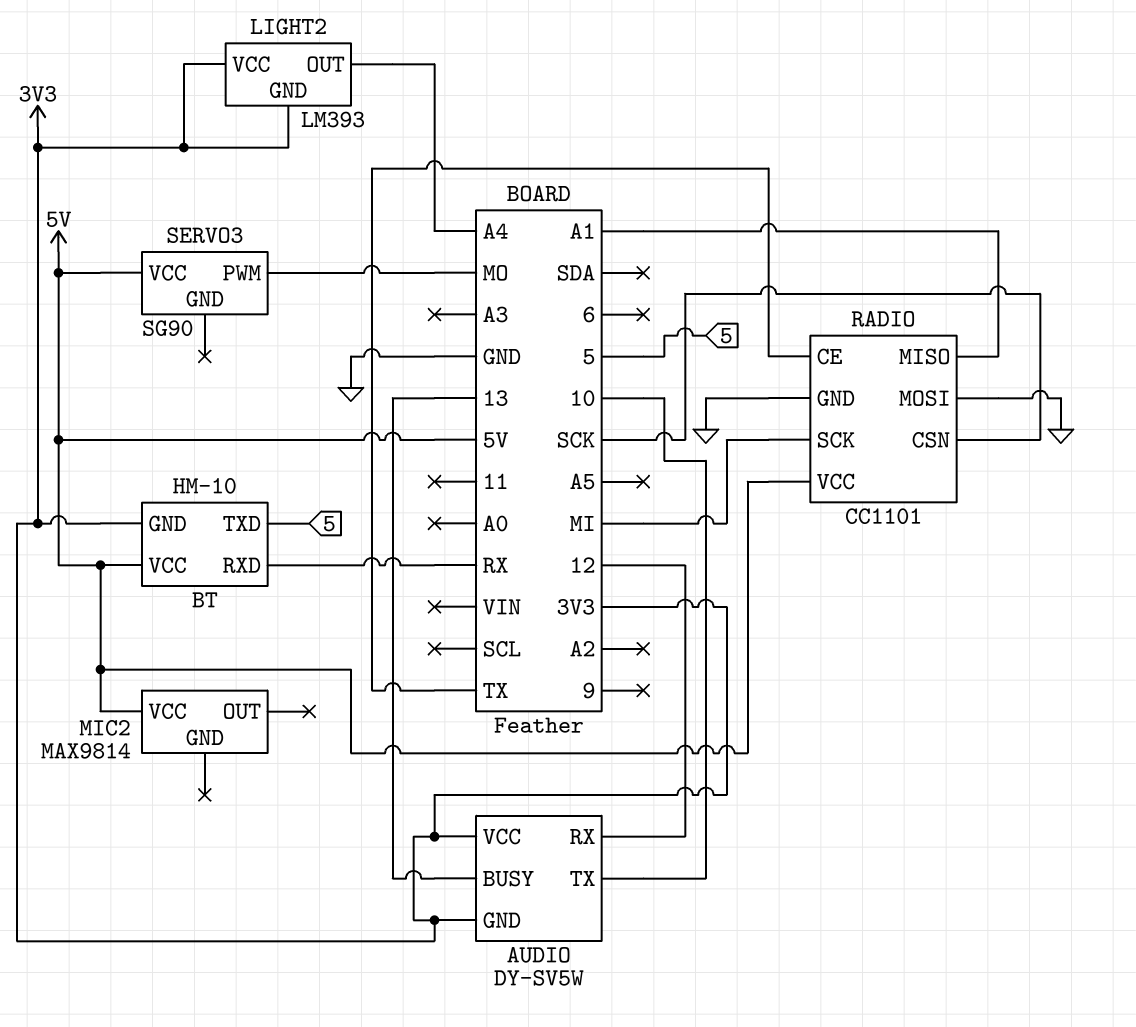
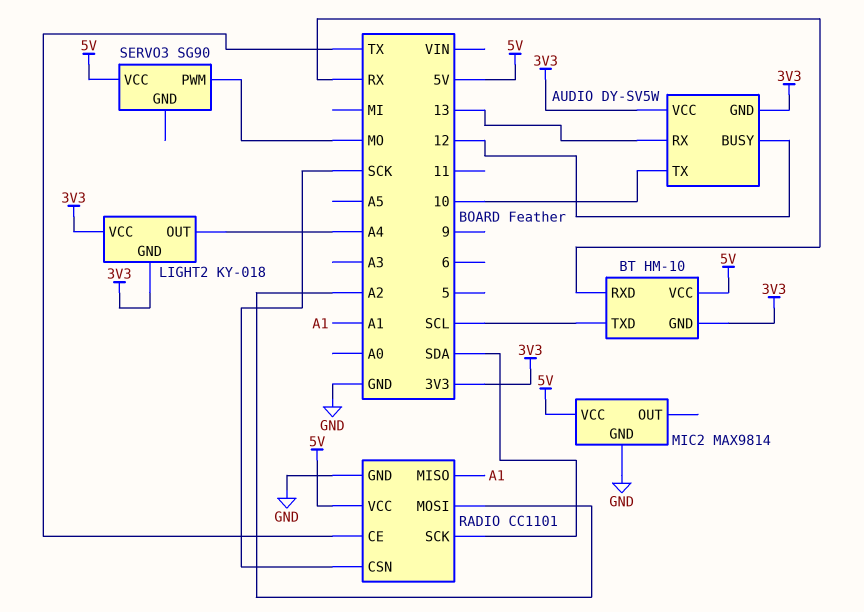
AUDIO pin BUSY: 13 -> 12
AUDIO pin RX: 12 -> 13
BT pin TXD: 5 -> SCL
LIGHT2: LM393 -> KY-018
MIC2 pin GND: none -> GND
RADIO pin MOSI: GND -> A2
RADIO pin SCK: MI -> SDA

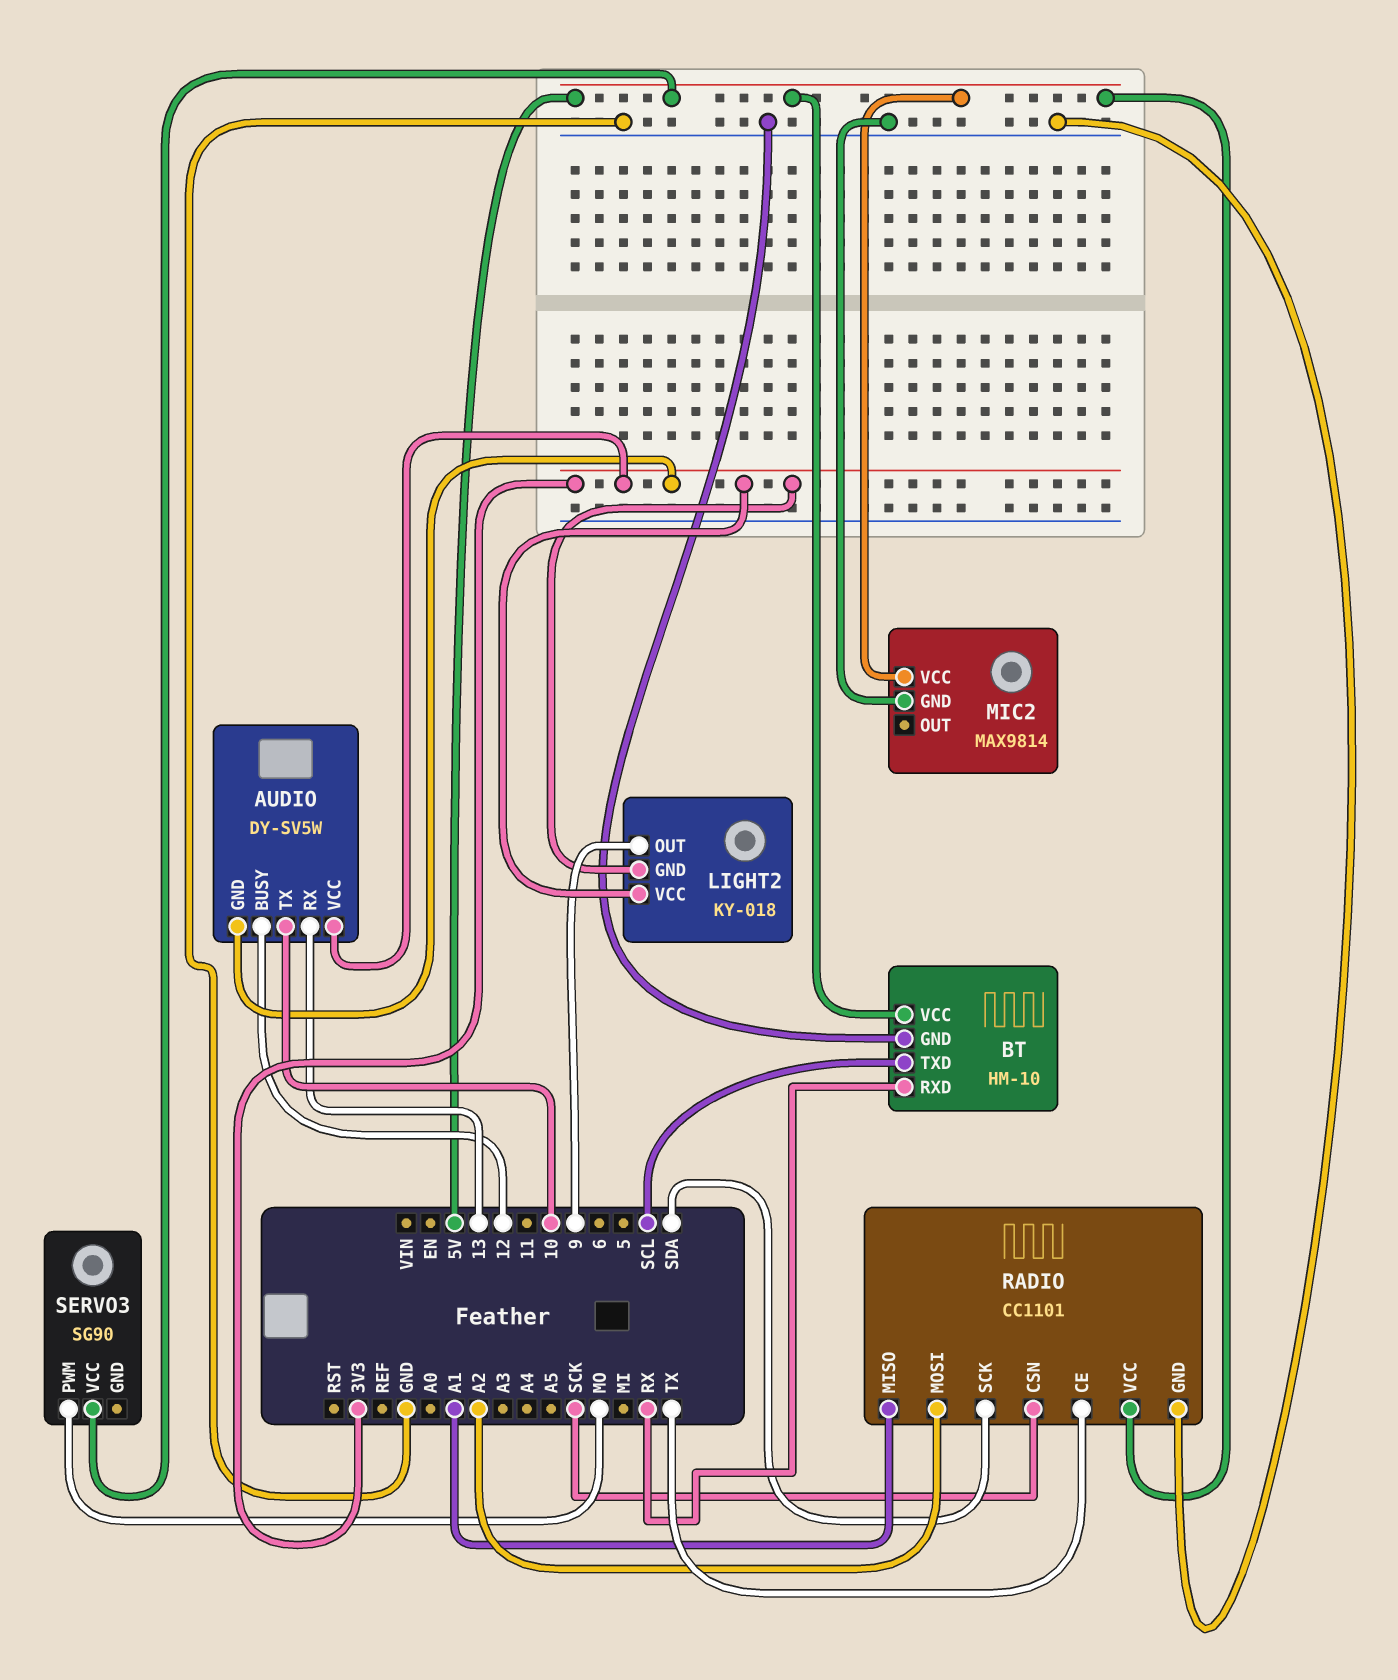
BT pin GND: 3V3 -> GND
LIGHT2 pin OUT: A4 -> 9

